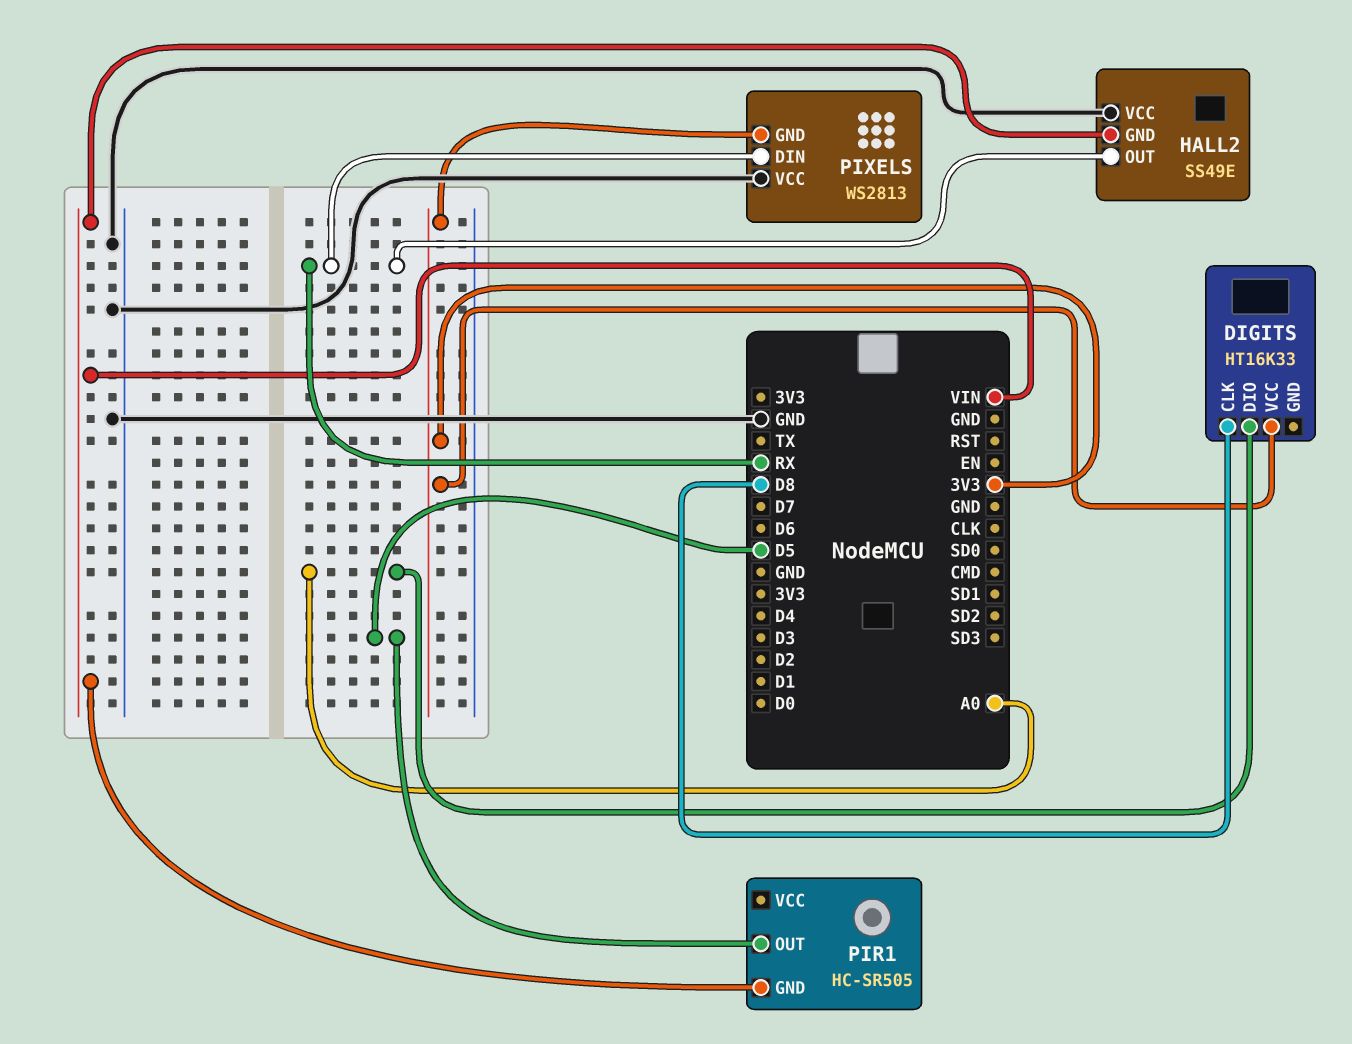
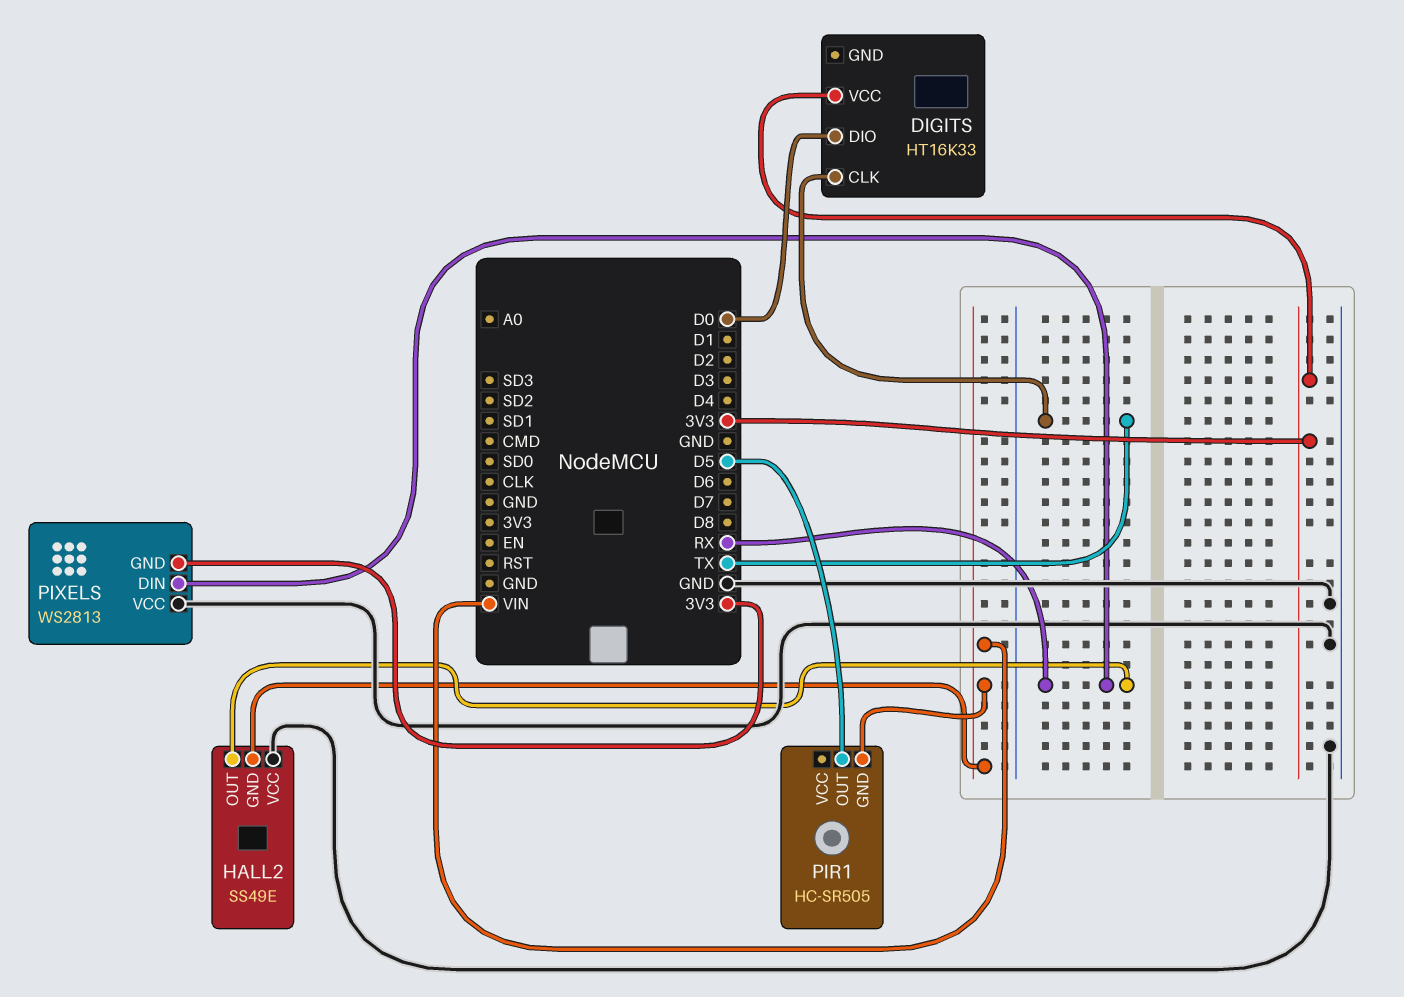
DIGITS pin CLK: D8 -> TX
DIGITS pin DIO: A0 -> D0

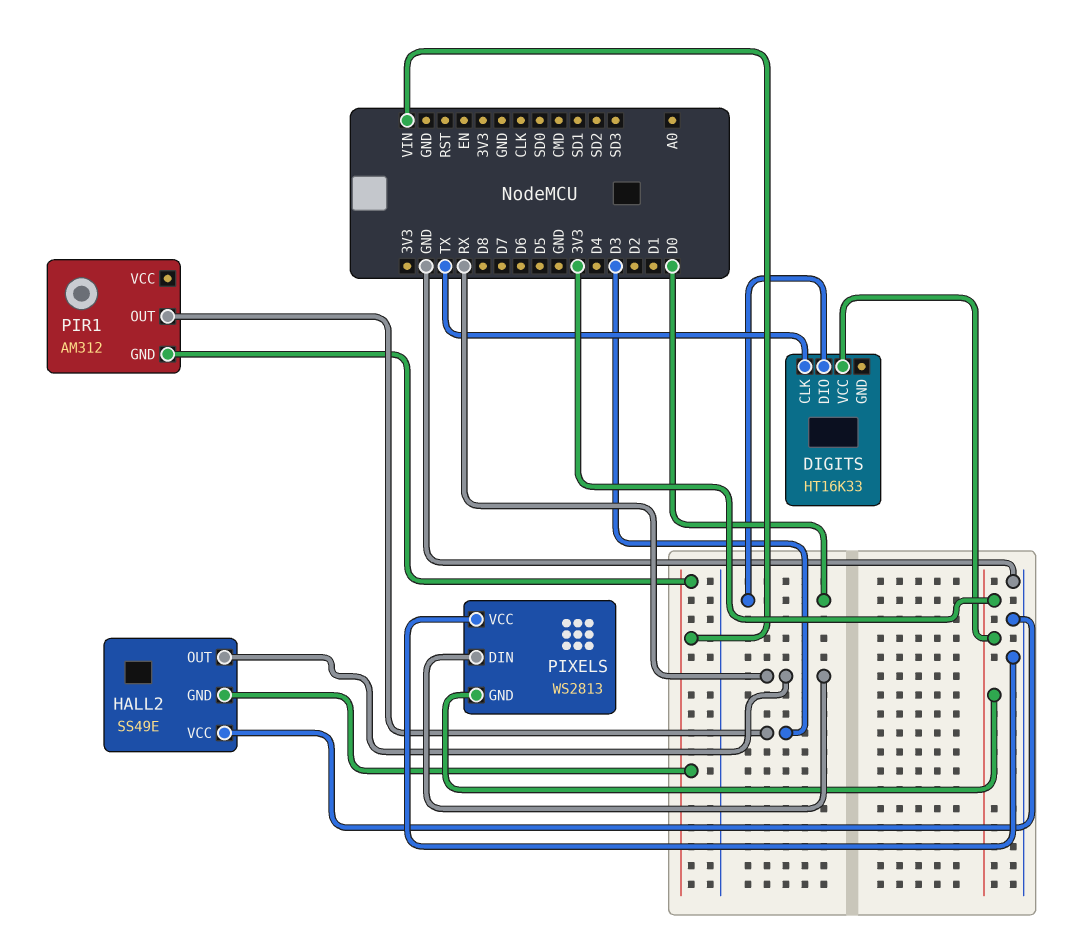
PIR1: HC-SR505 -> AM312
PIR1 pin OUT: D5 -> D3

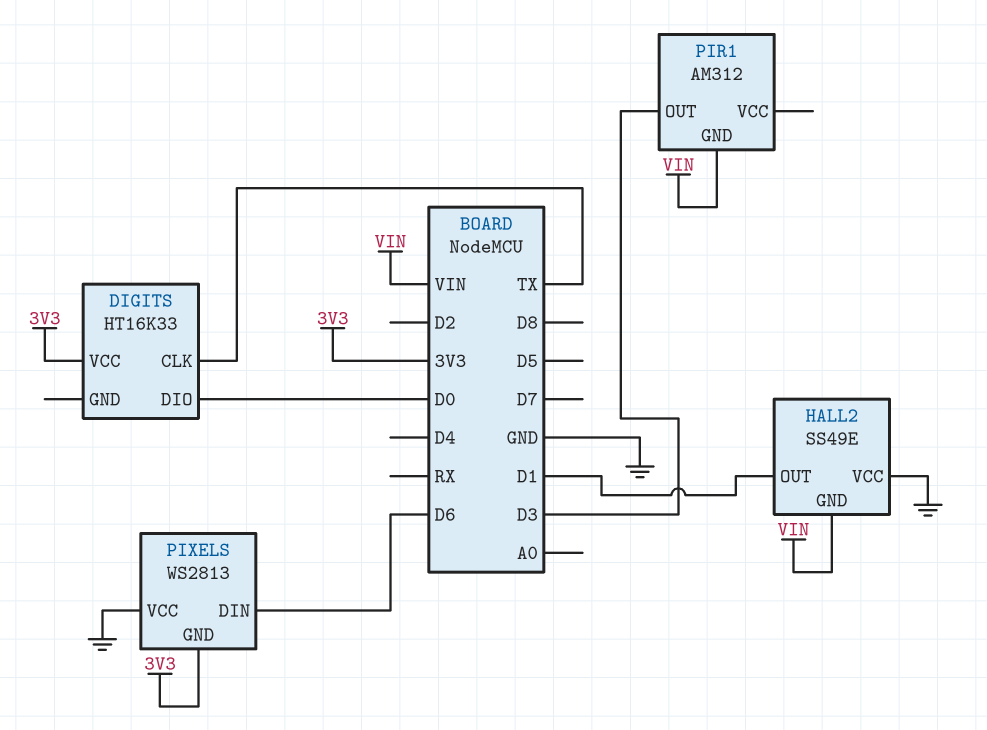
HALL2 pin OUT: RX -> D1
PIXELS pin DIN: RX -> D6

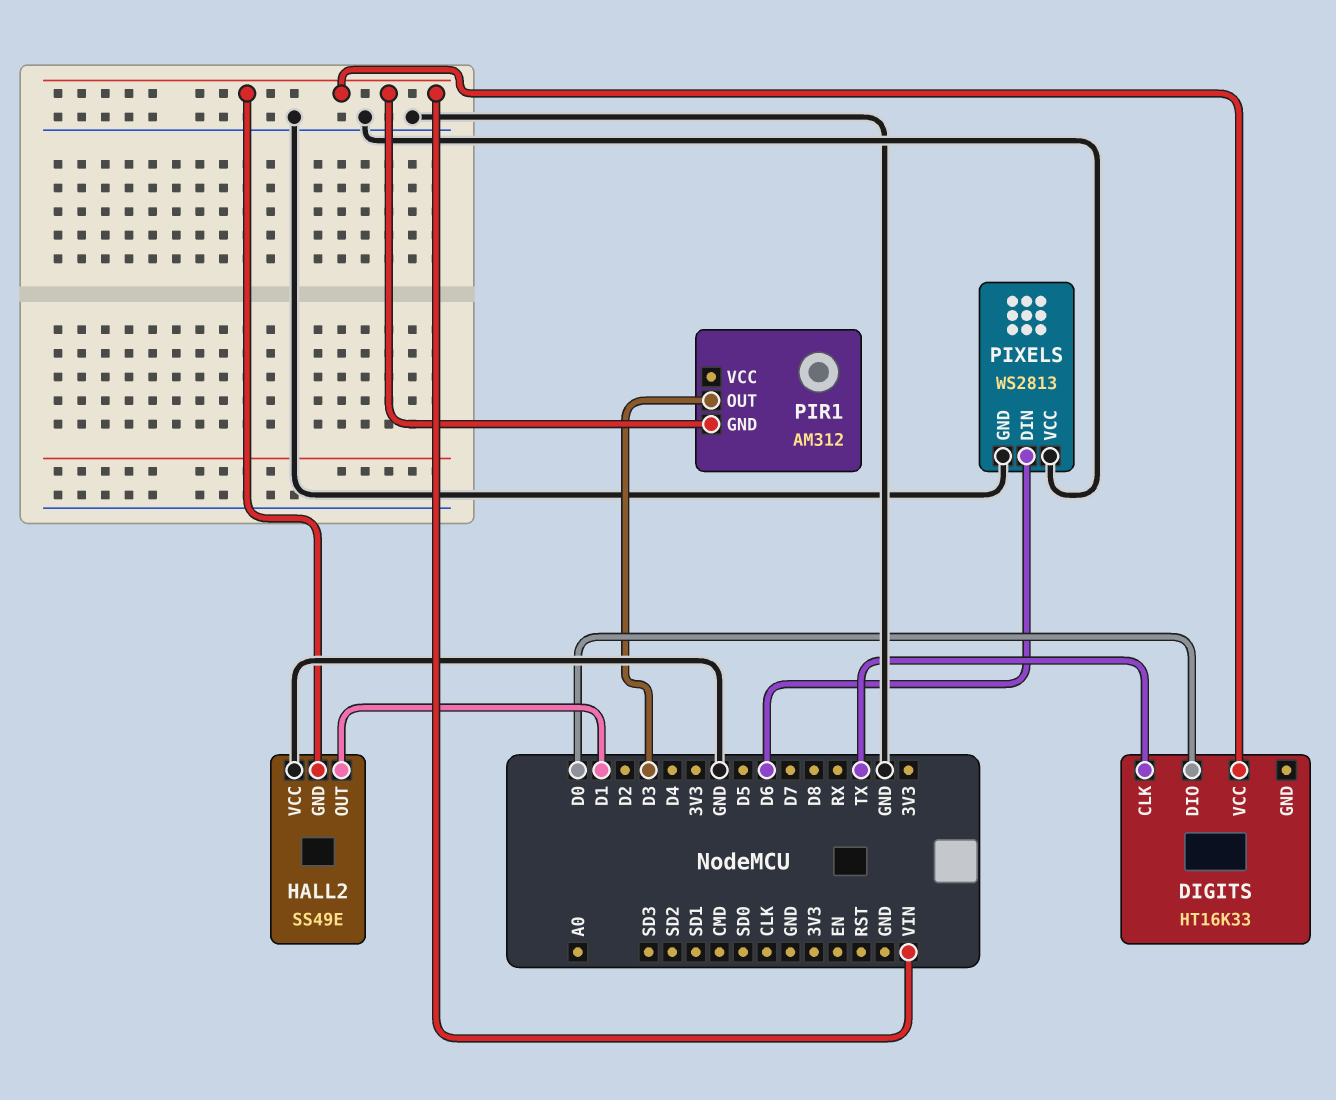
DIGITS pin VCC: 3V3 -> VIN
PIXELS pin GND: 3V3 -> GND

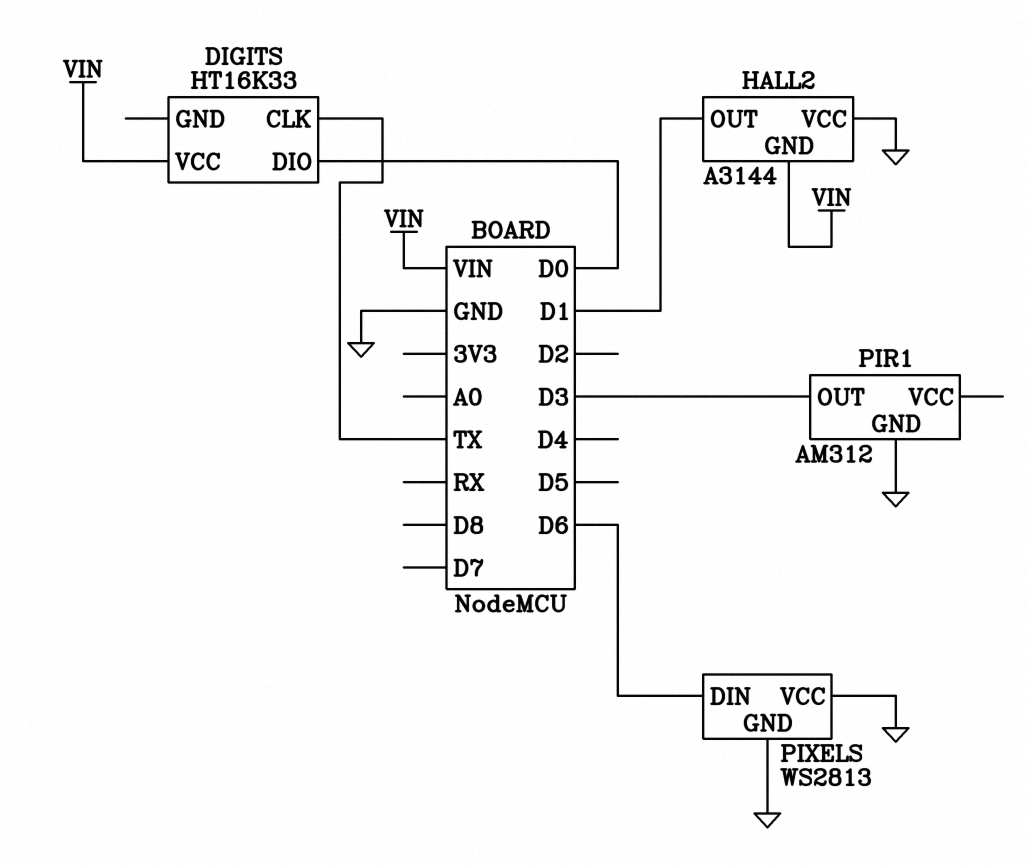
HALL2: SS49E -> A3144
PIR1 pin GND: VIN -> GND

